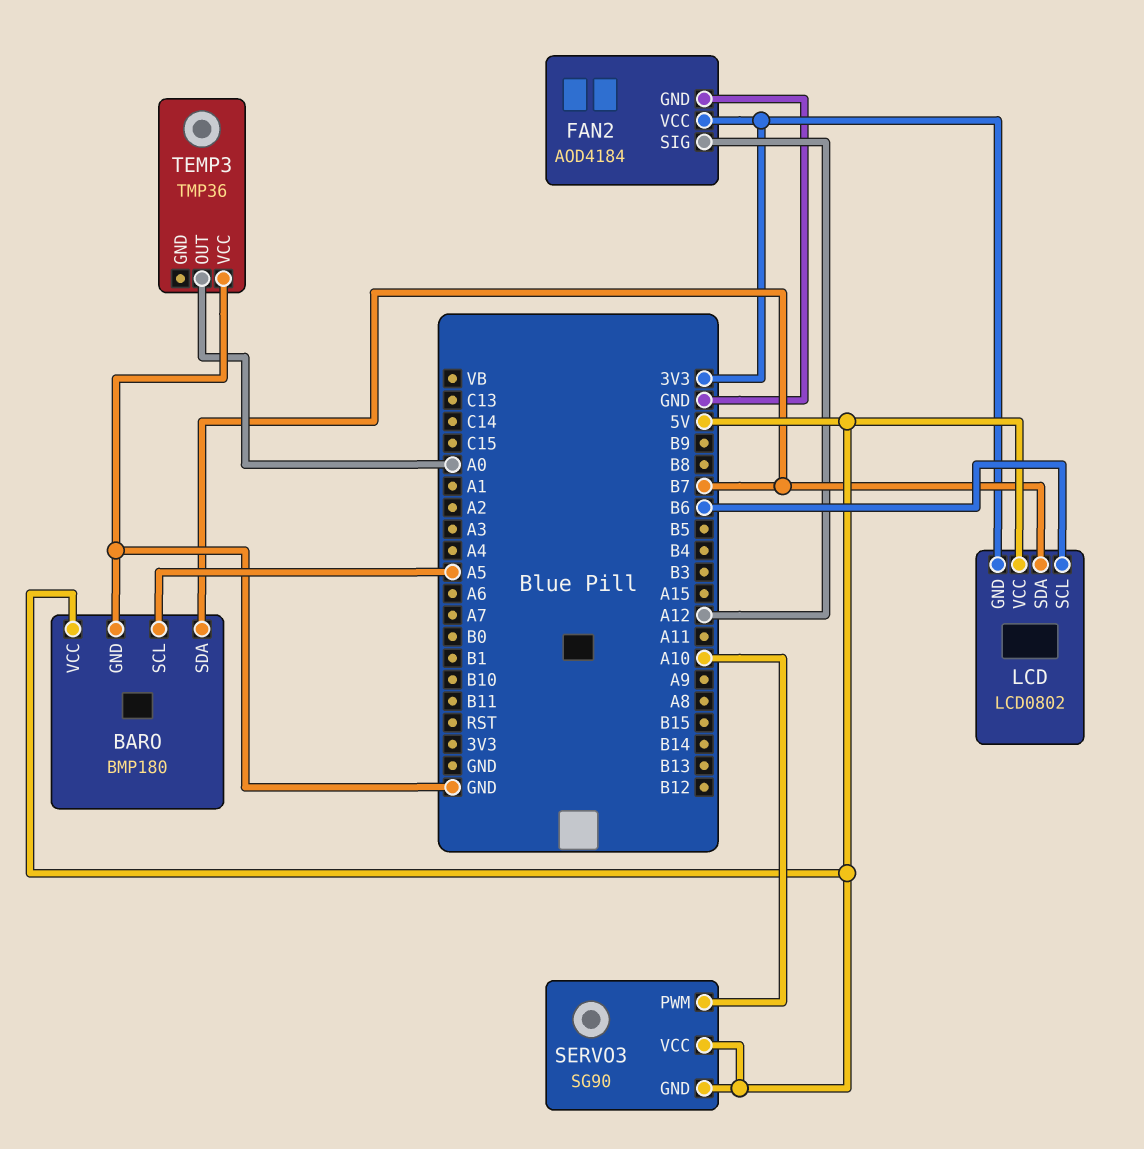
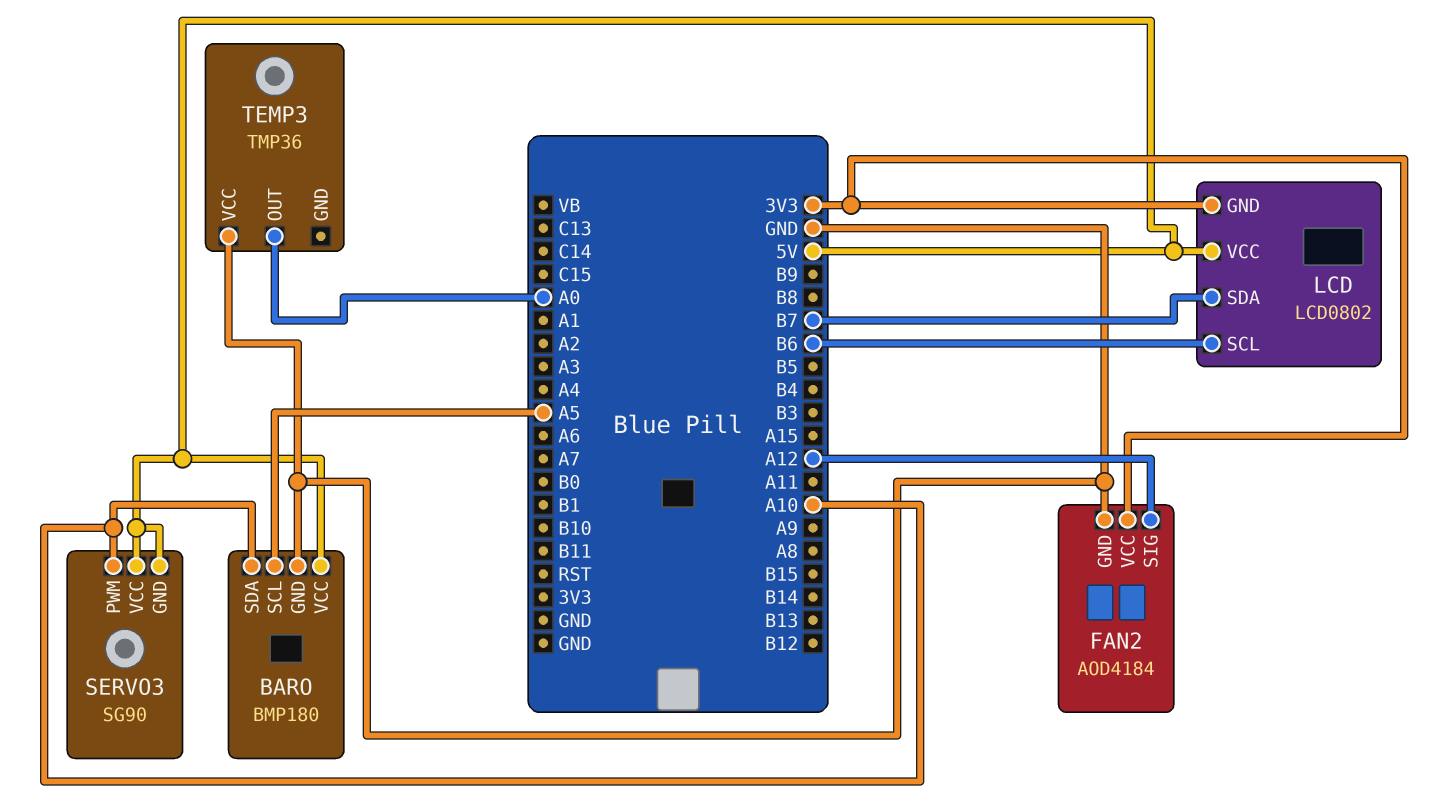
BARO pin SDA: B7 -> A10

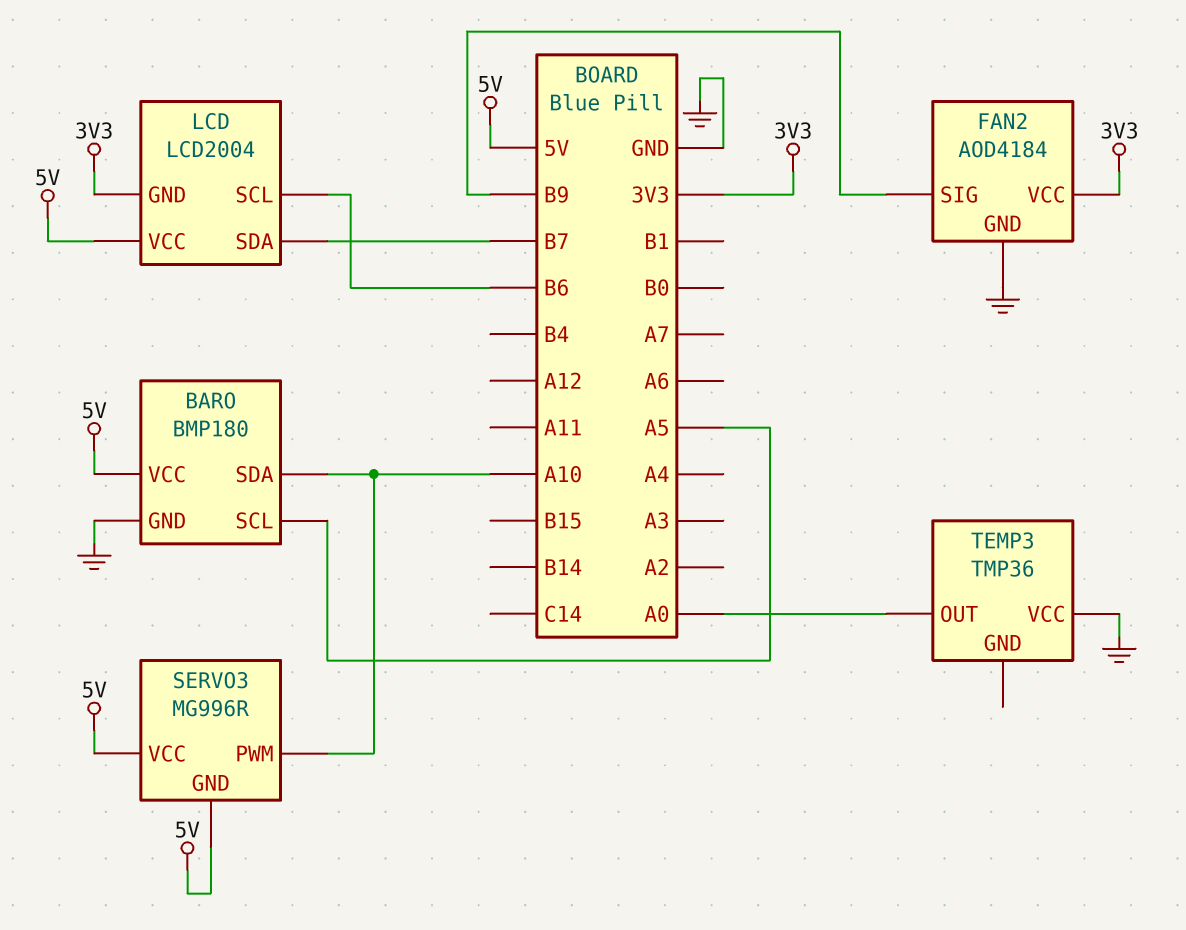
FAN2 pin SIG: A12 -> B9
LCD: LCD0802 -> LCD2004
SERVO3: SG90 -> MG996R

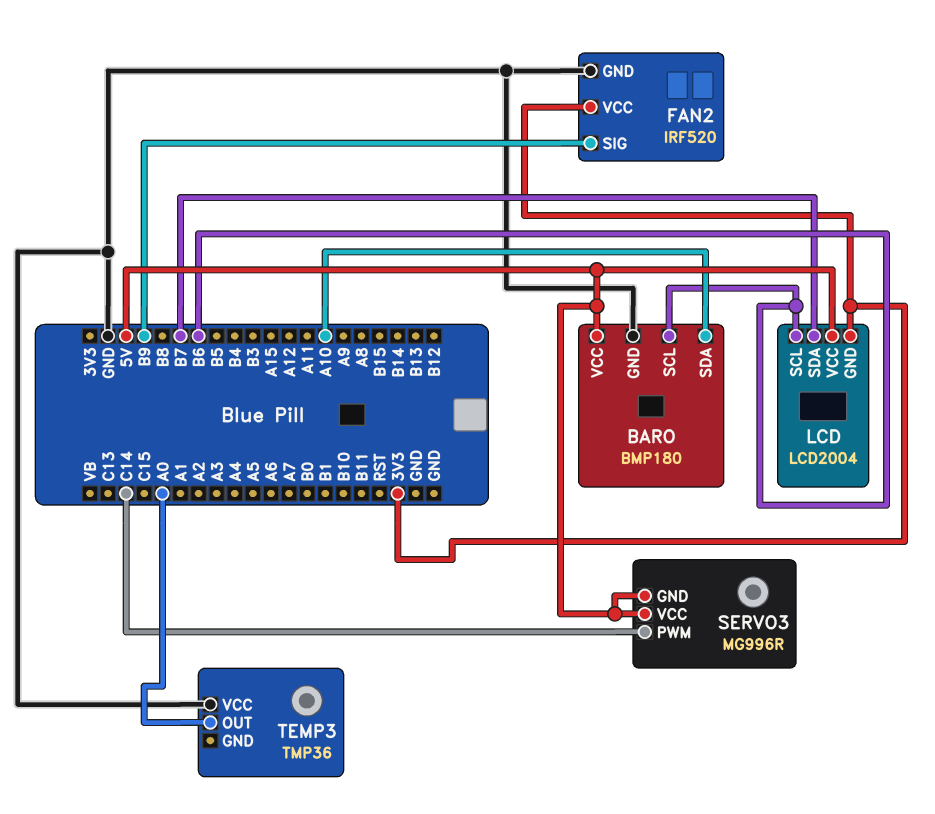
BARO pin SCL: A5 -> B6
FAN2: AOD4184 -> IRF520
SERVO3 pin PWM: A10 -> C14

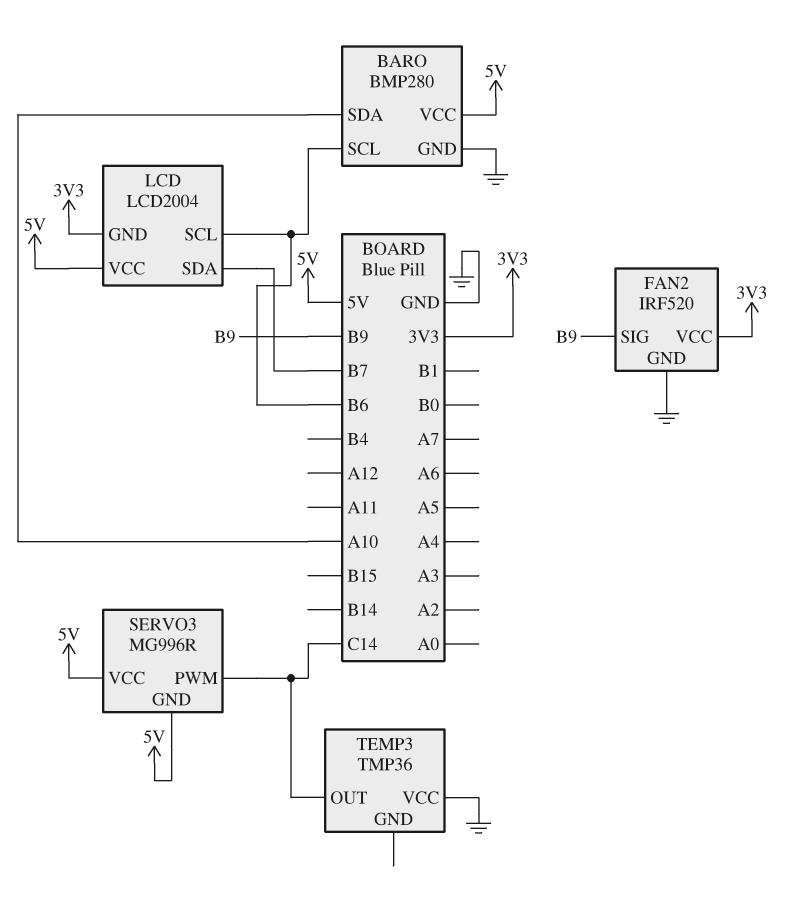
BARO: BMP180 -> BMP280
TEMP3 pin OUT: A0 -> C14

